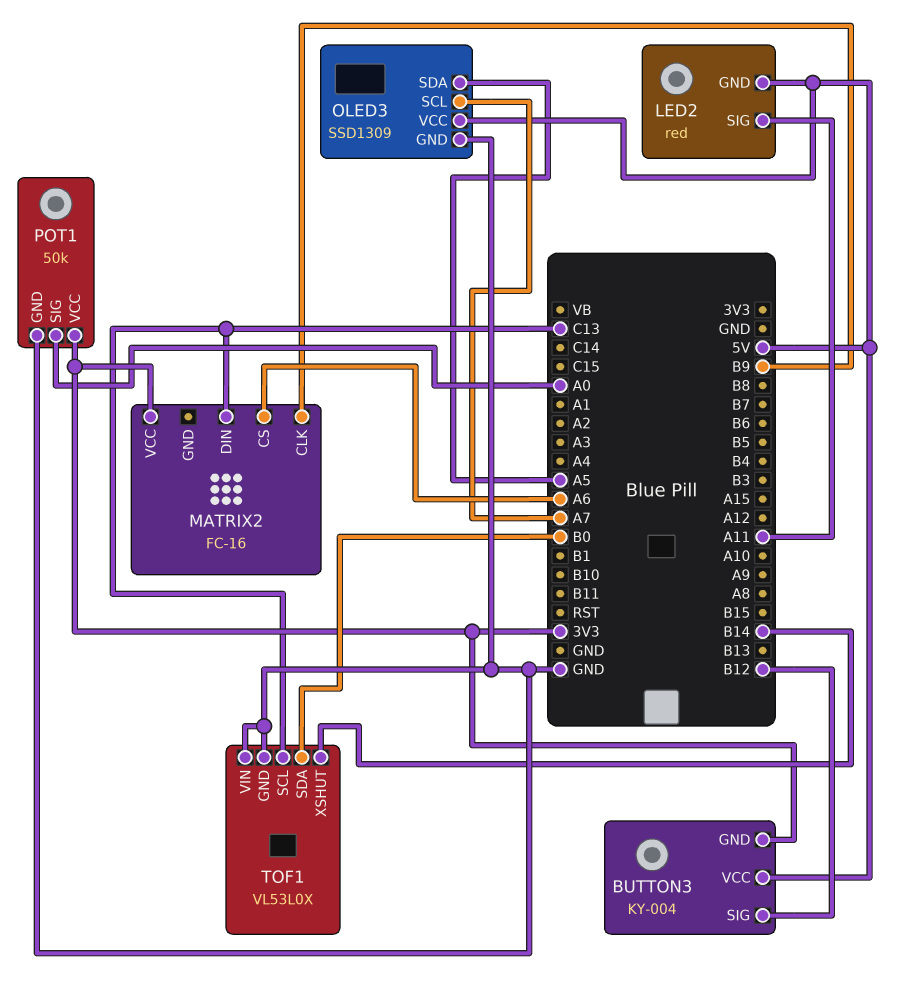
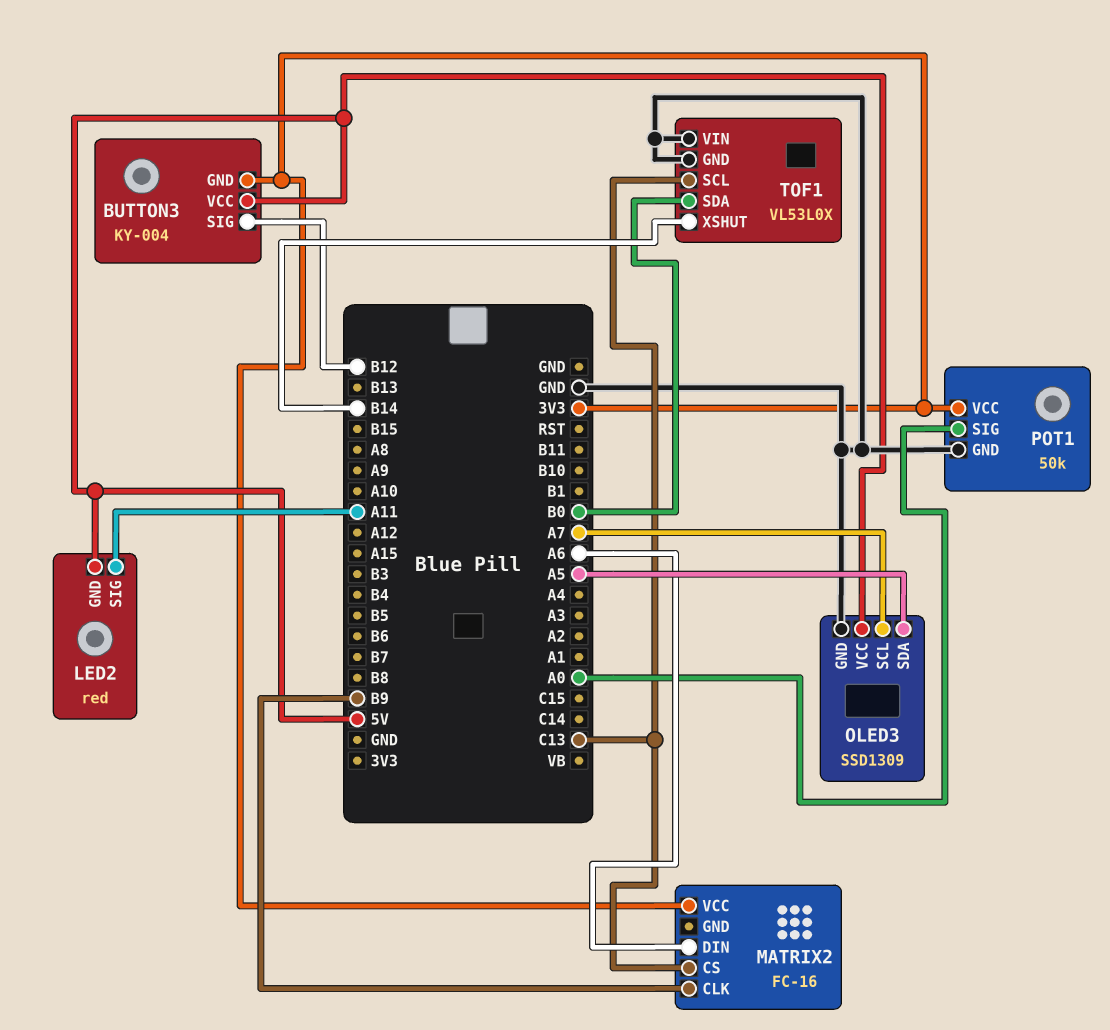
MATRIX2 pin CS: A6 -> C13
MATRIX2 pin DIN: C13 -> A6

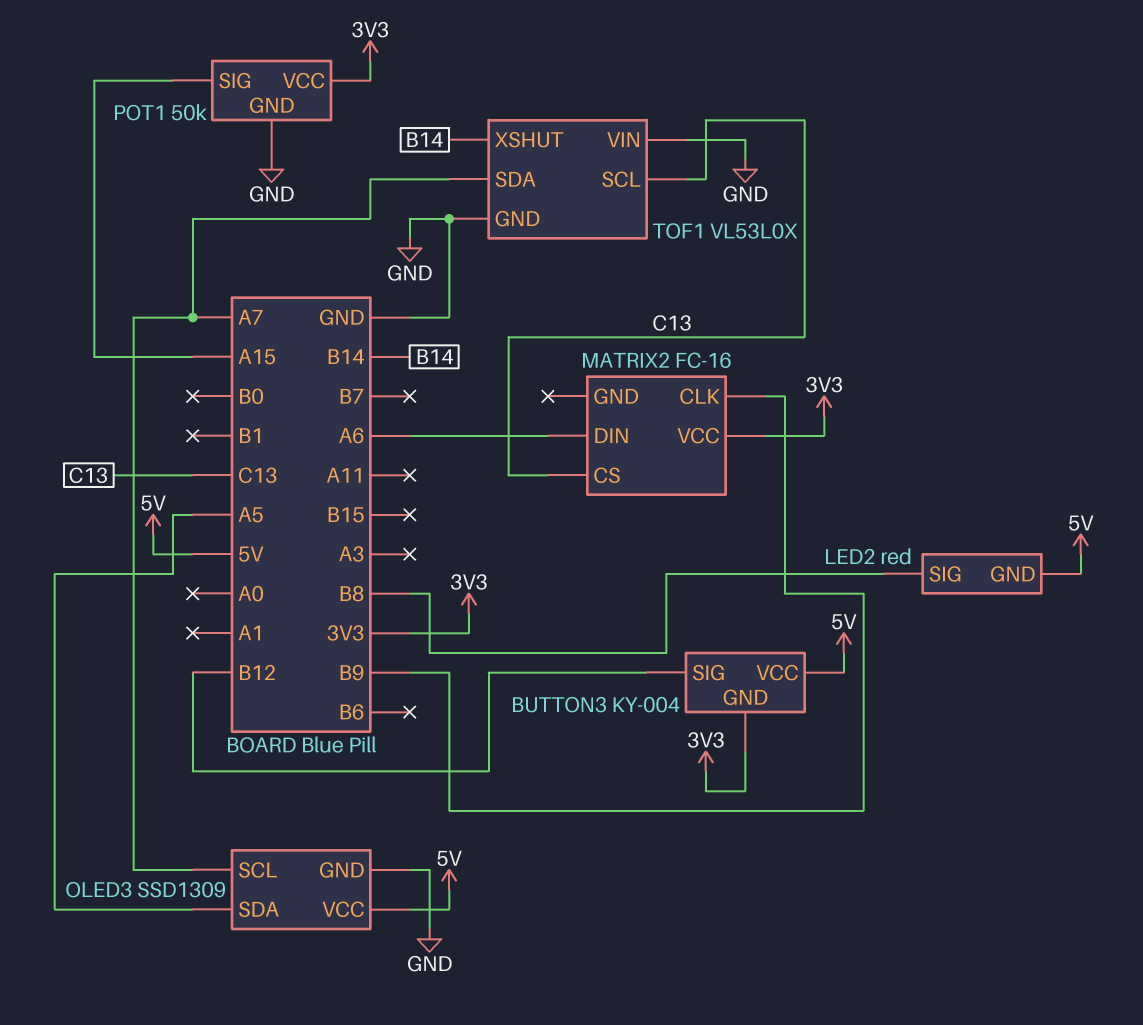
LED2 pin SIG: A11 -> B8
POT1 pin SIG: A0 -> A15
TOF1 pin SDA: B0 -> A7

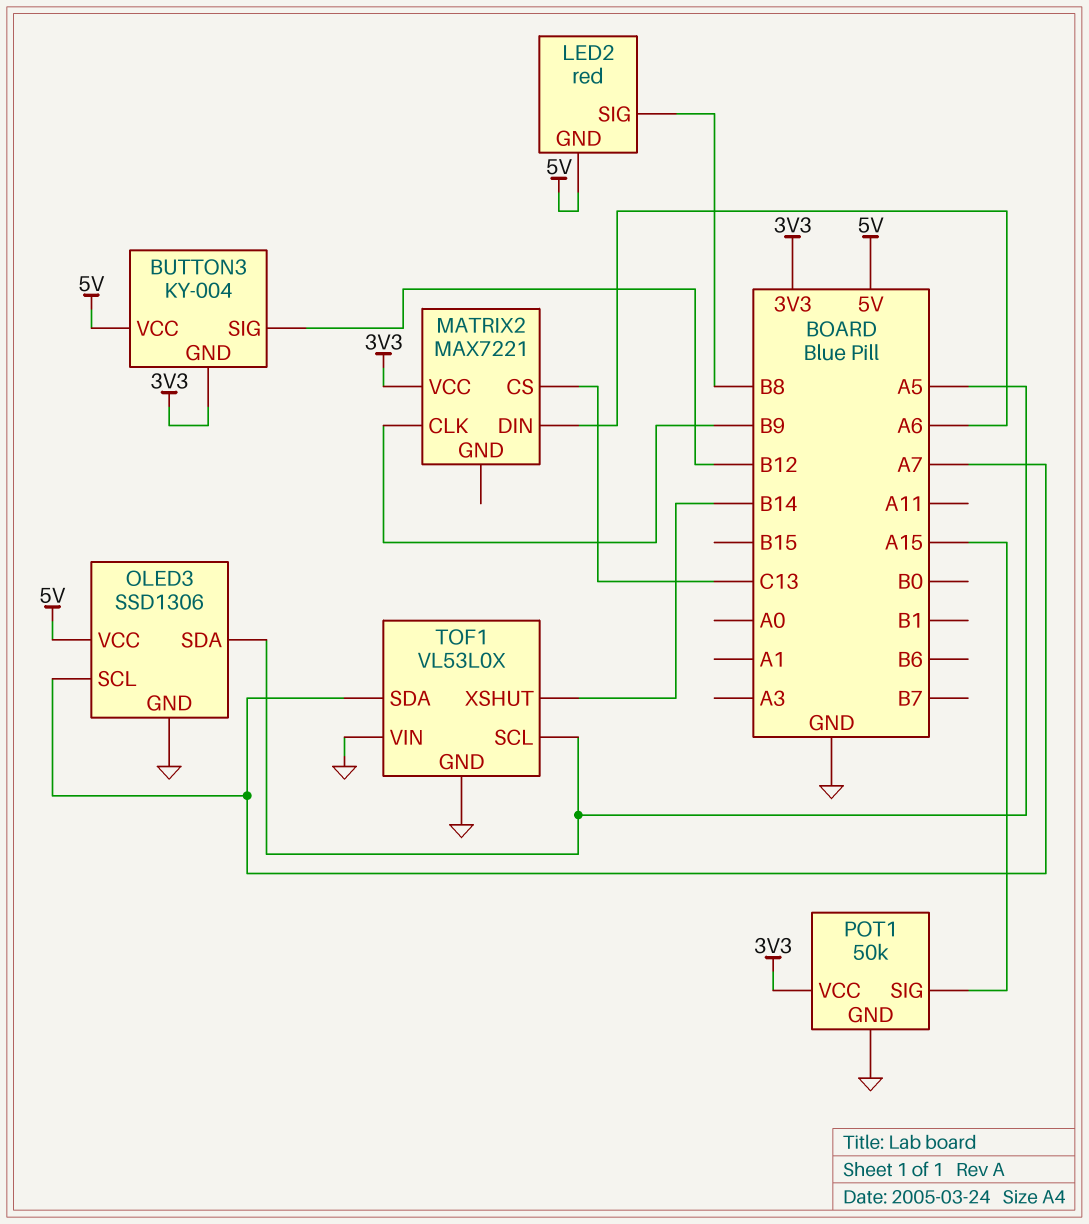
MATRIX2: FC-16 -> MAX7221
OLED3: SSD1309 -> SSD1306
TOF1 pin SCL: C13 -> A5

